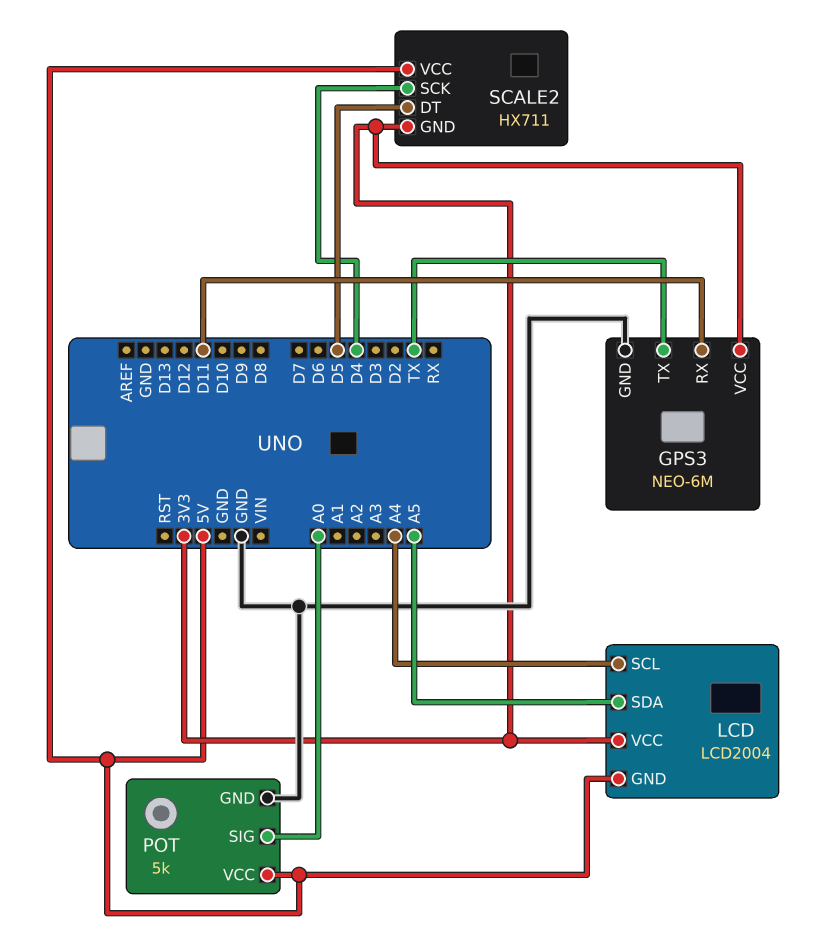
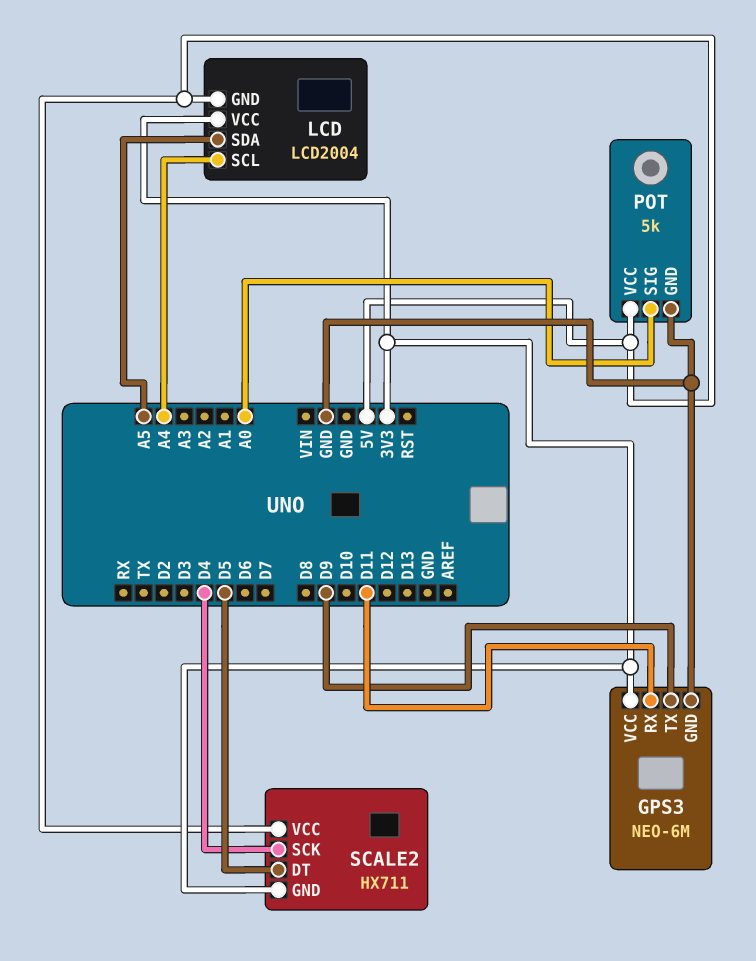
GPS3 pin TX: TX -> D9

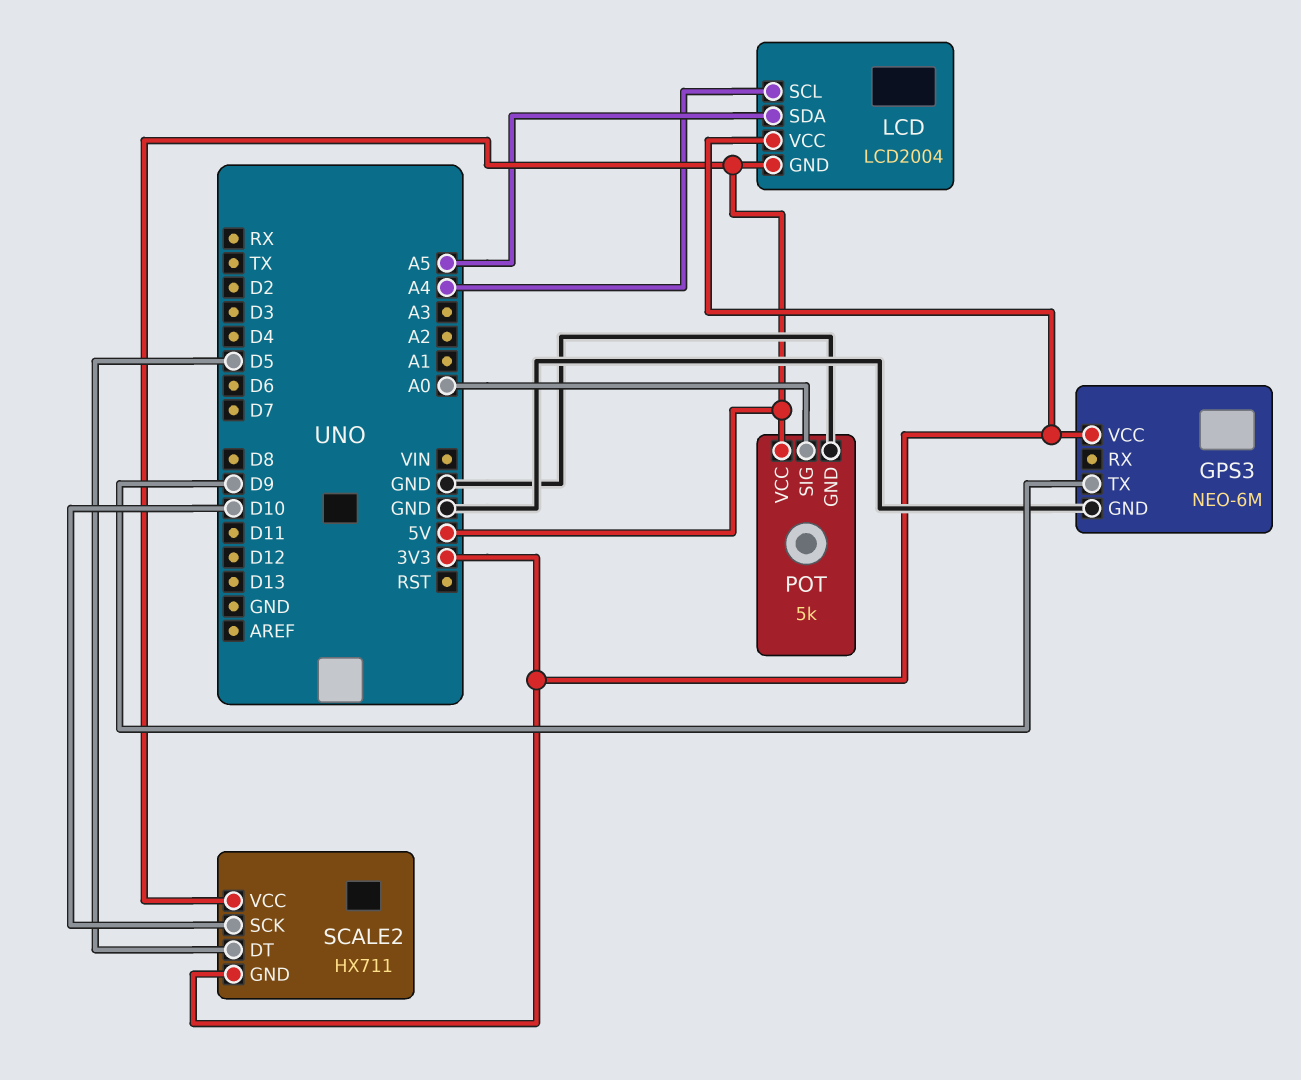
GPS3 pin RX: D11 -> none
SCALE2 pin SCK: D4 -> D10

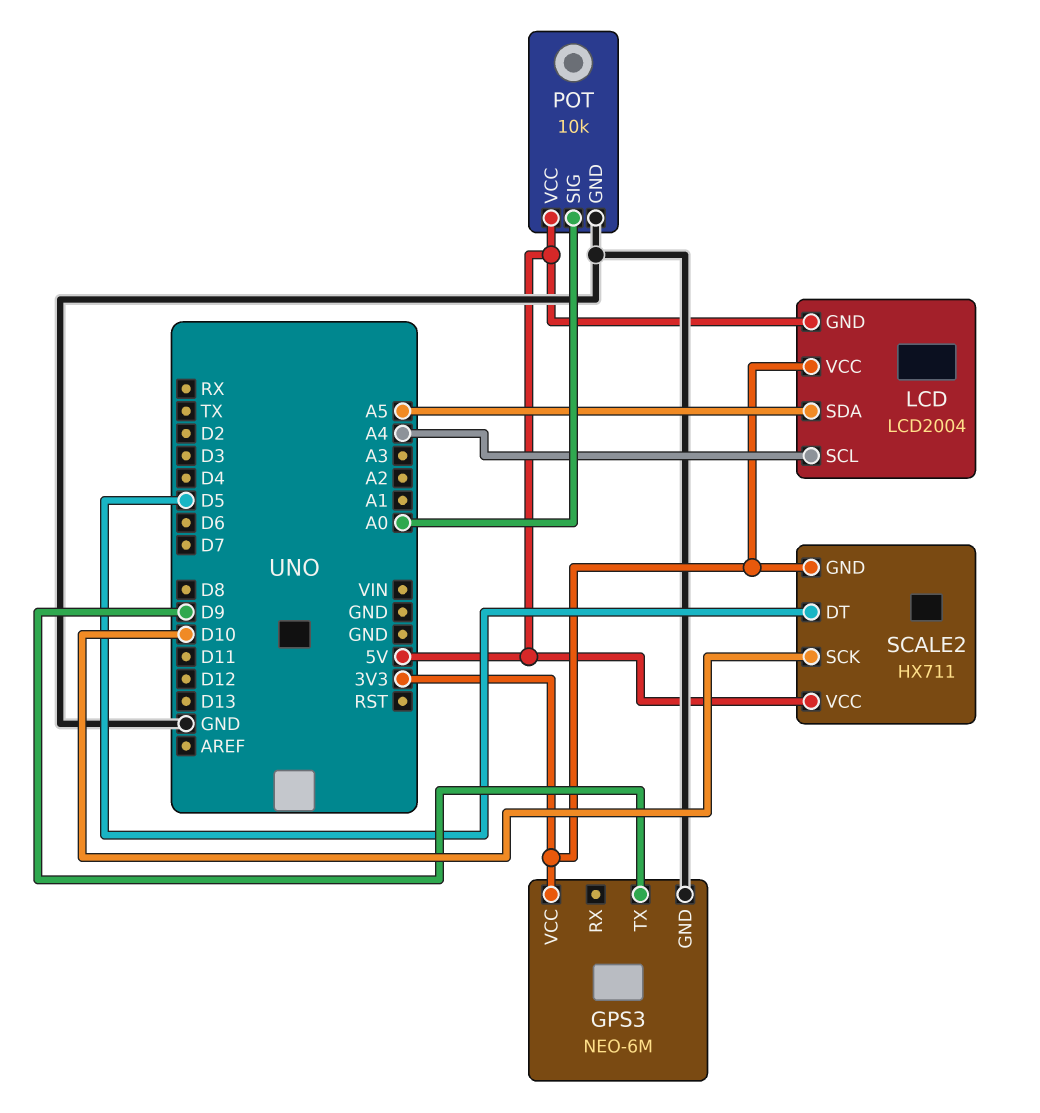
POT: 5k -> 10k

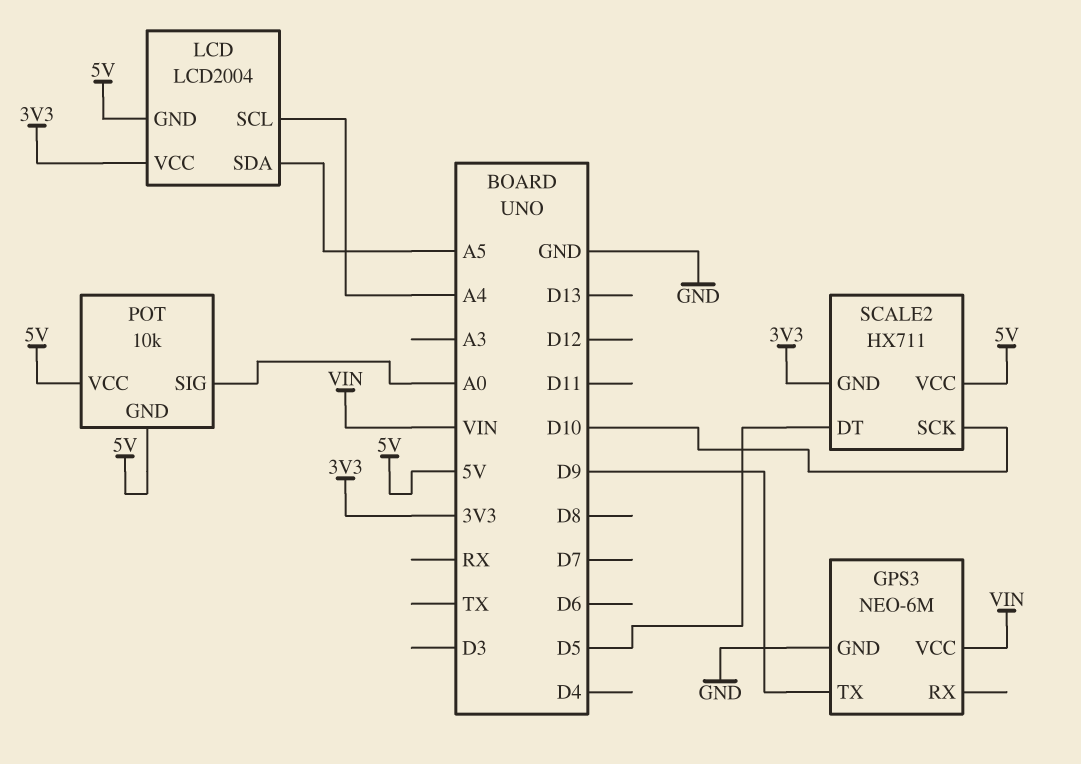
GPS3 pin VCC: 3V3 -> VIN
POT pin GND: GND -> 5V

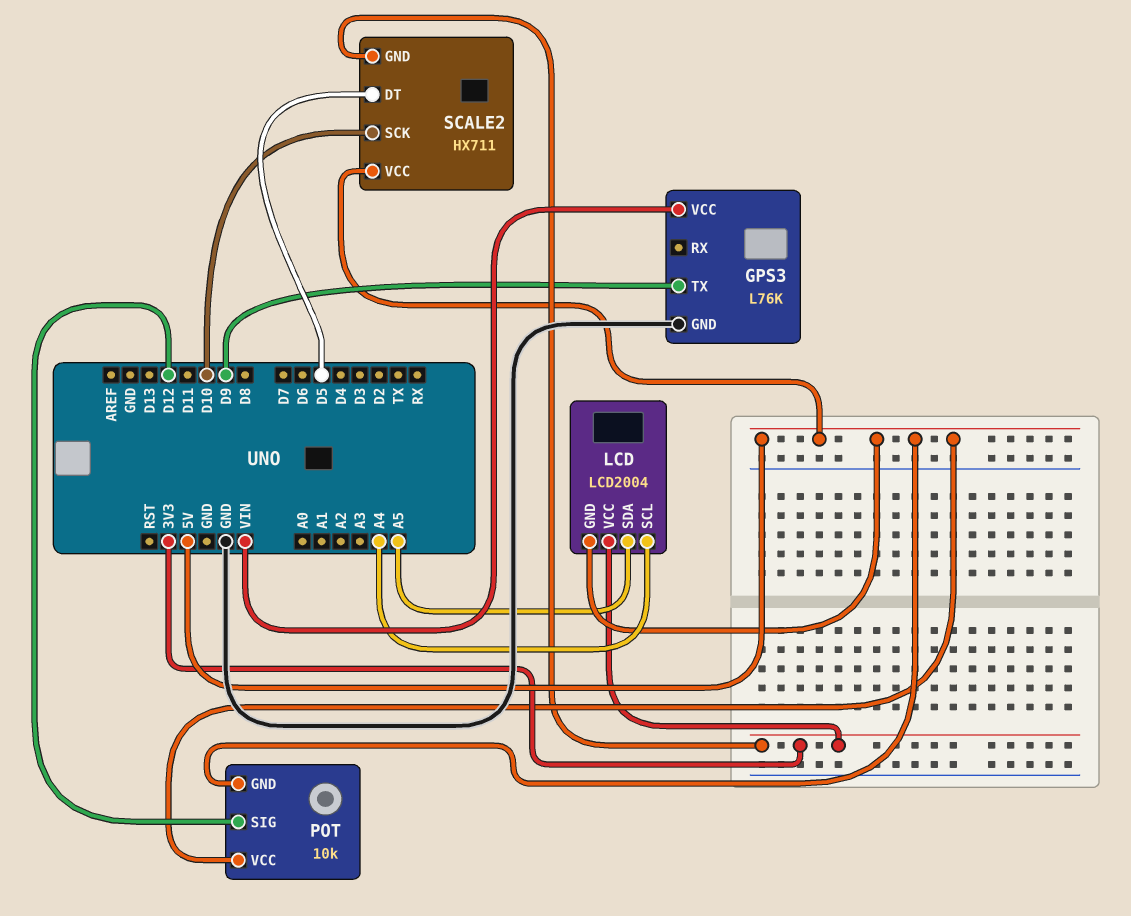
GPS3: NEO-6M -> L76K
POT pin SIG: A0 -> D12

